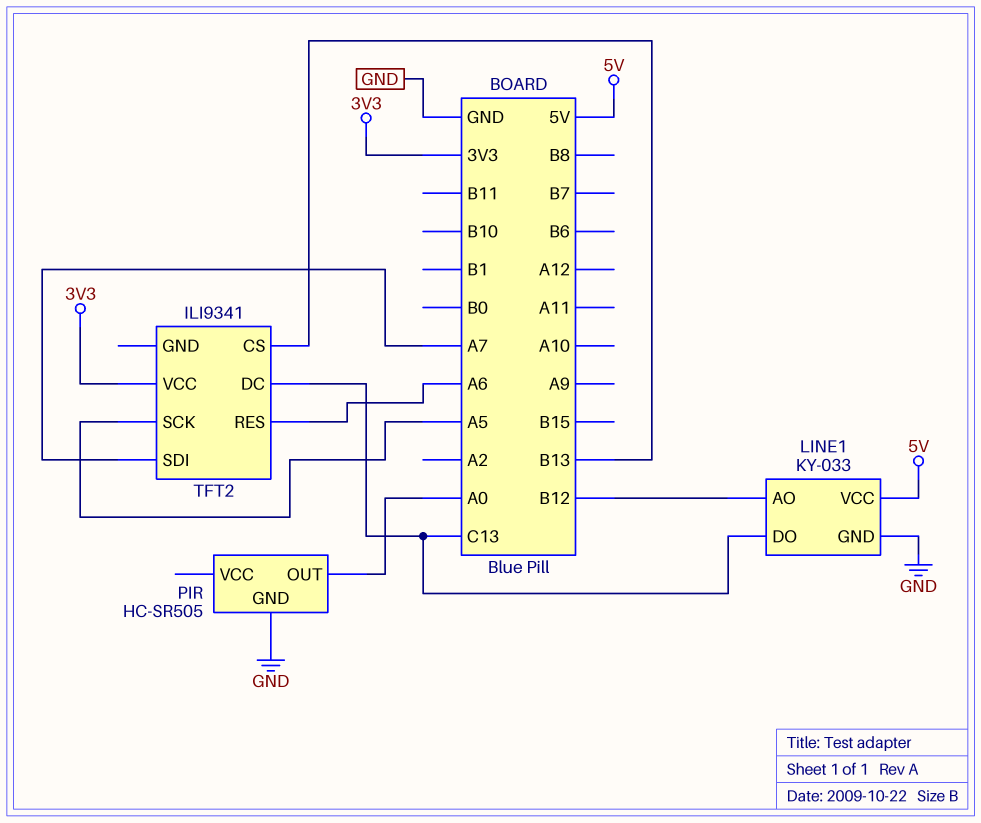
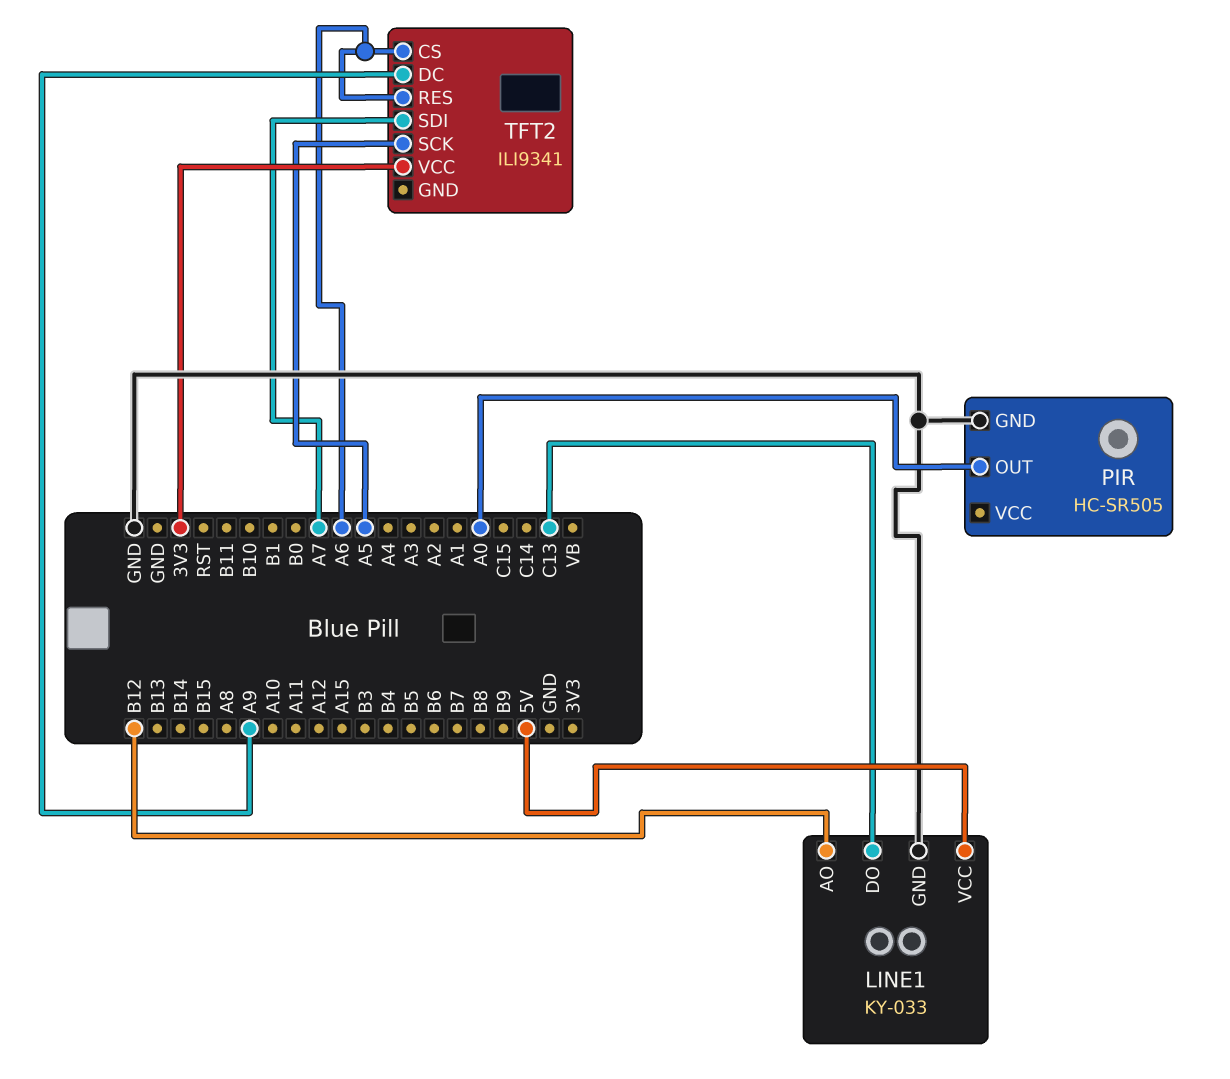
TFT2 pin CS: B13 -> A6
TFT2 pin DC: C13 -> A9

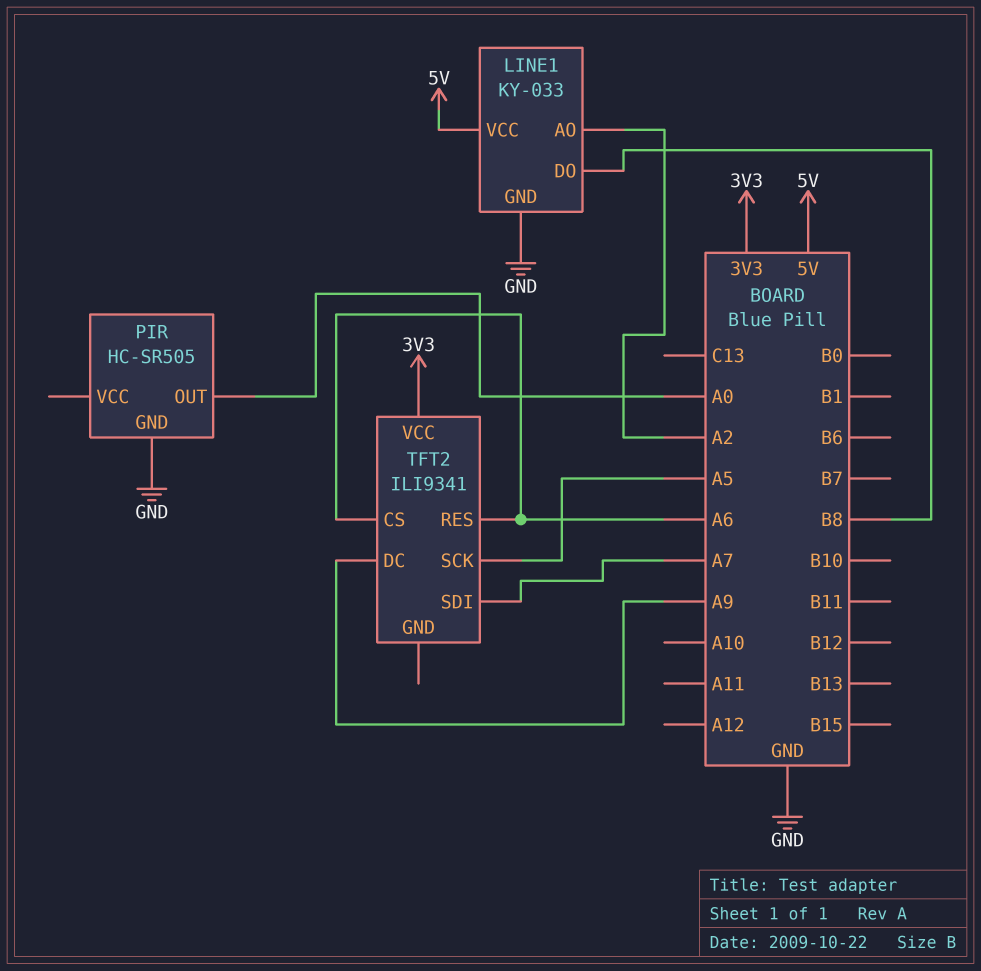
LINE1 pin AO: B12 -> A2
LINE1 pin DO: C13 -> B8

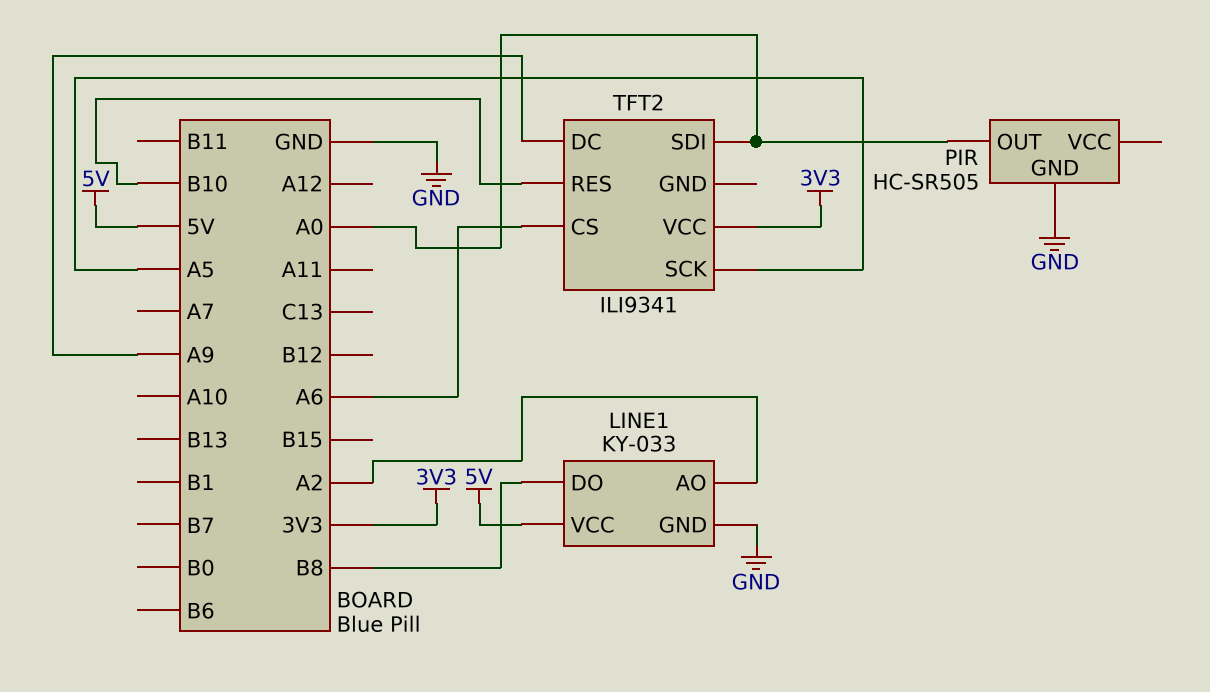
TFT2 pin RES: A6 -> B10
TFT2 pin SDI: A7 -> A0

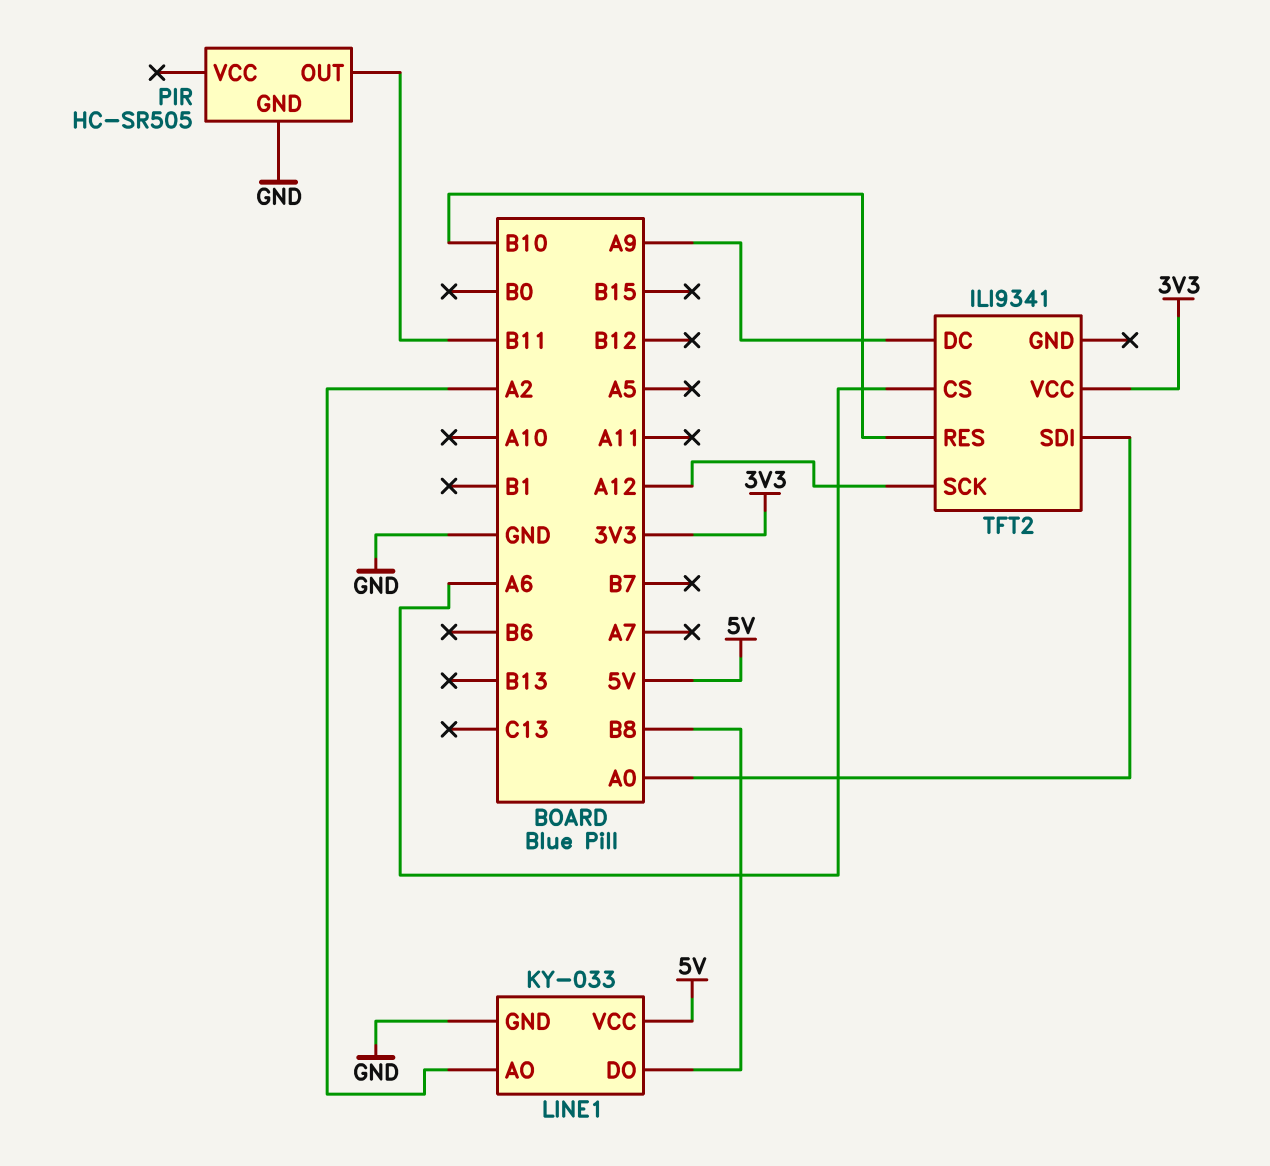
PIR pin OUT: A0 -> B11
TFT2 pin SCK: A5 -> A12

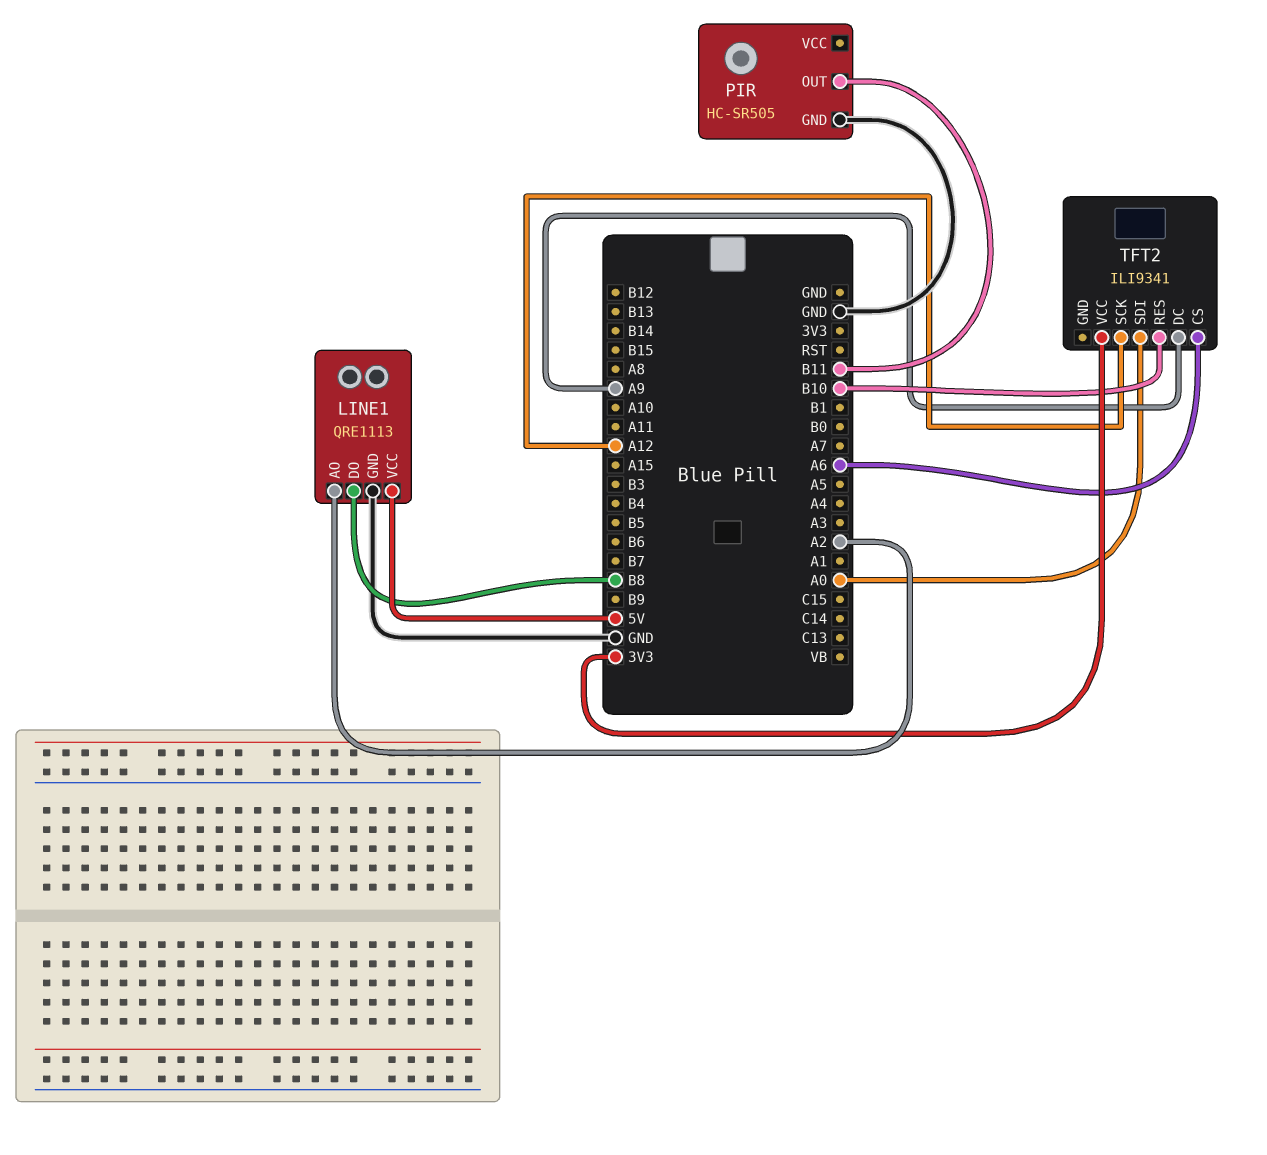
LINE1: KY-033 -> QRE1113

